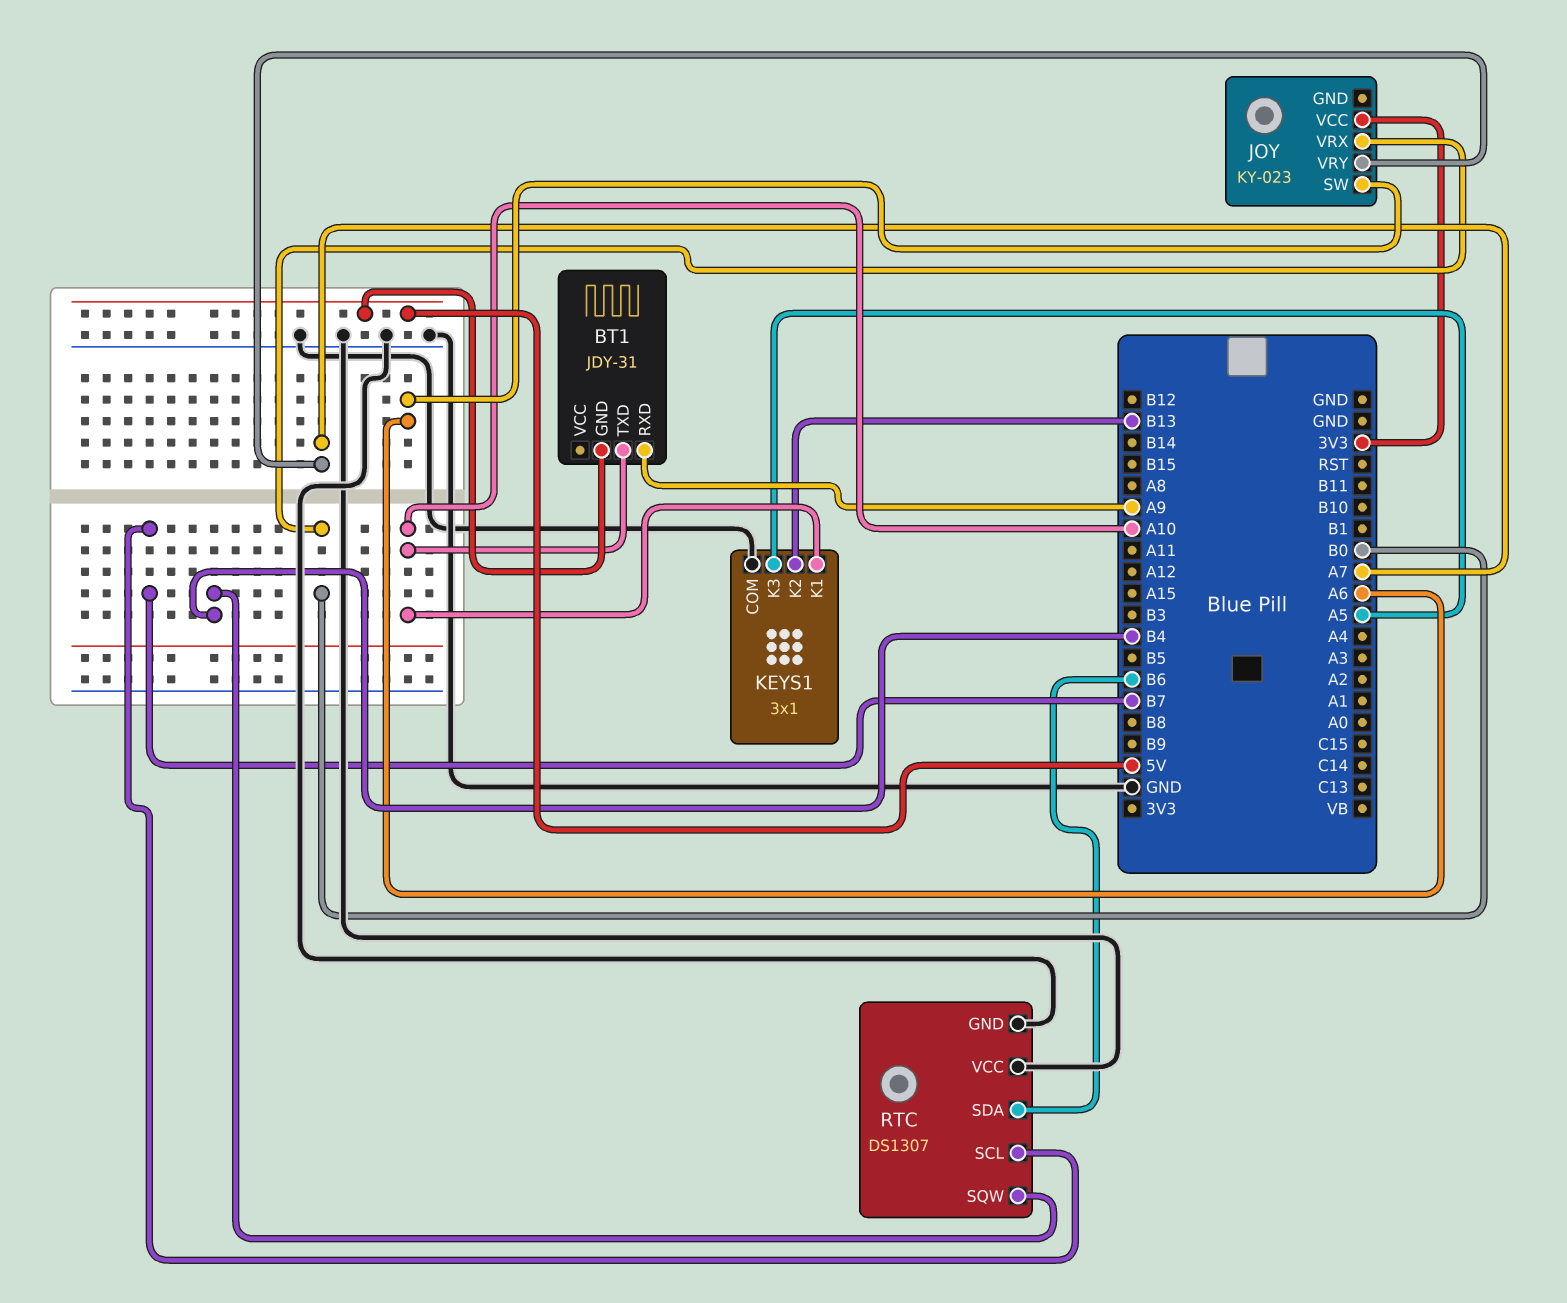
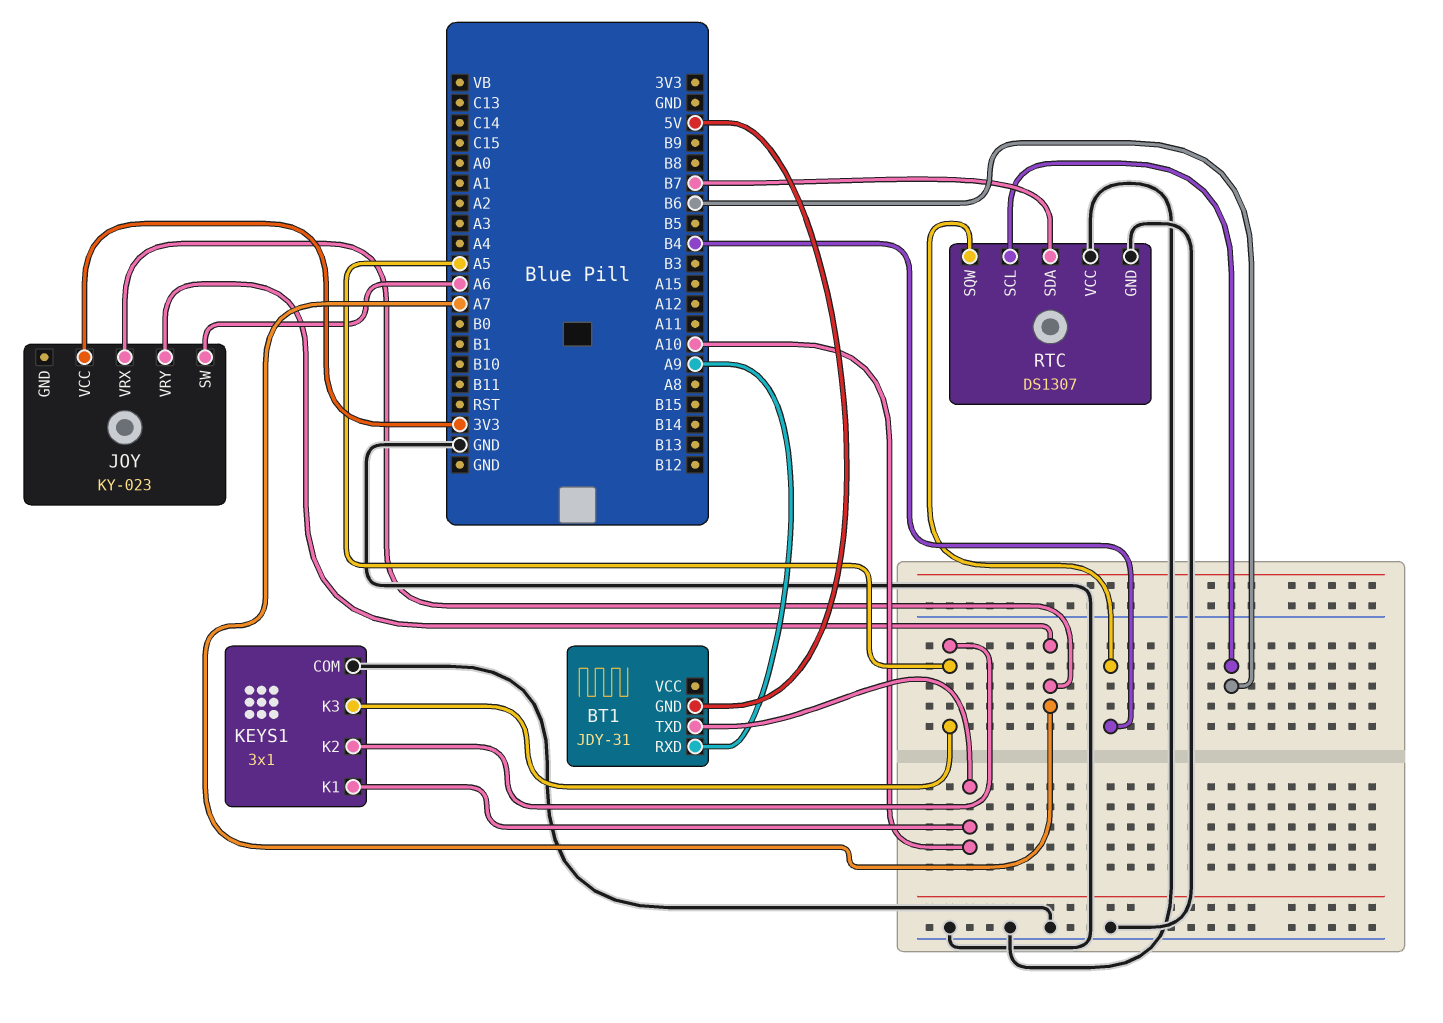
JOY pin VRX: B0 -> A7
KEYS1 pin K2: B13 -> A5
RTC pin SCL: B7 -> B6
RTC pin SDA: B6 -> B7

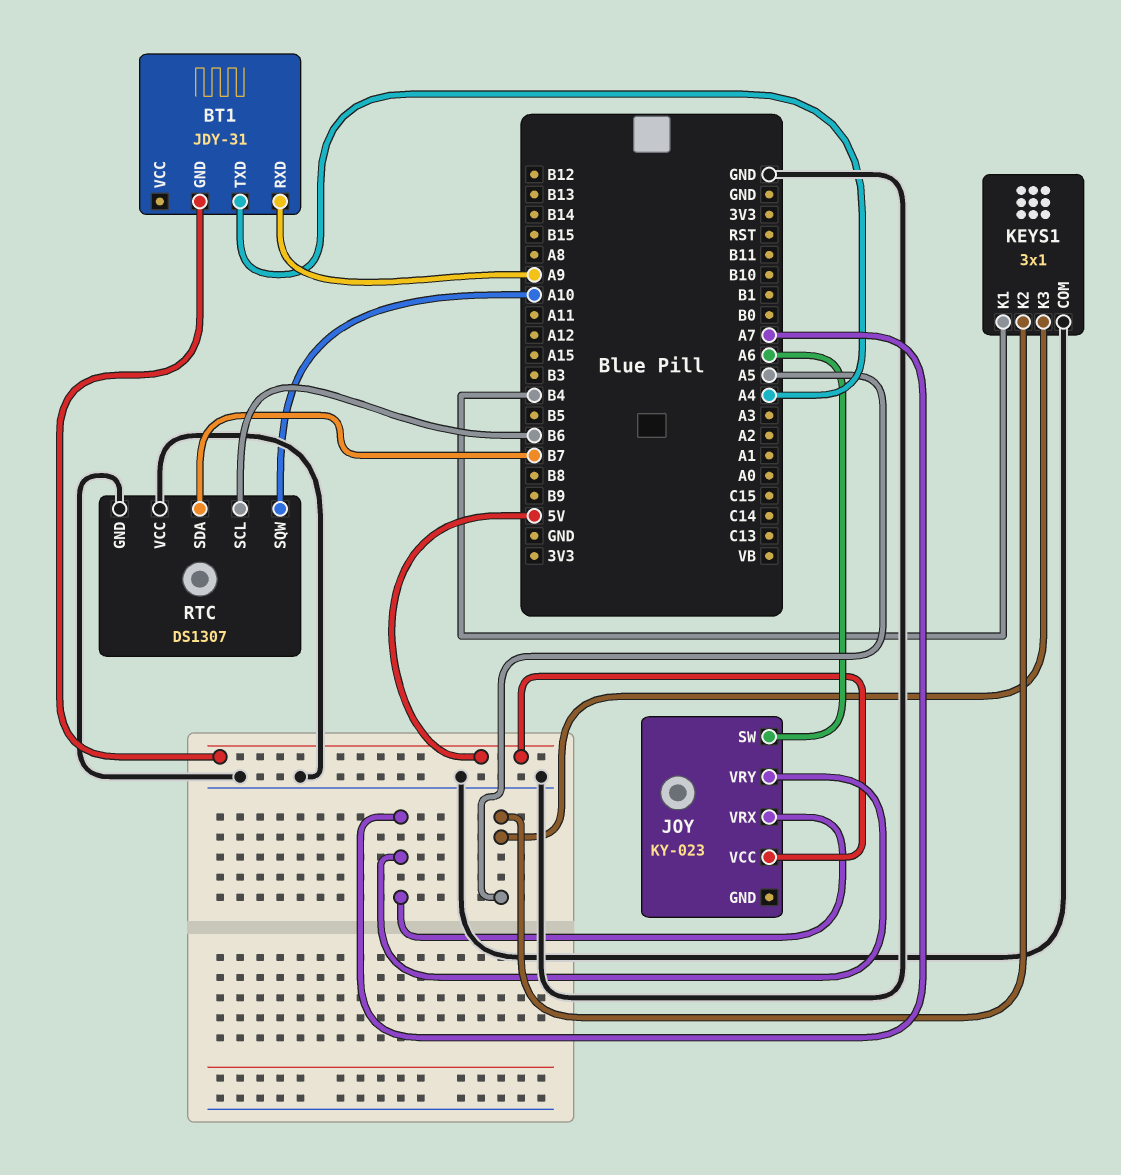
BT1 pin TXD: A10 -> A4
JOY pin VCC: 3V3 -> 5V
KEYS1 pin K1: A10 -> B4
RTC pin SQW: B4 -> A10

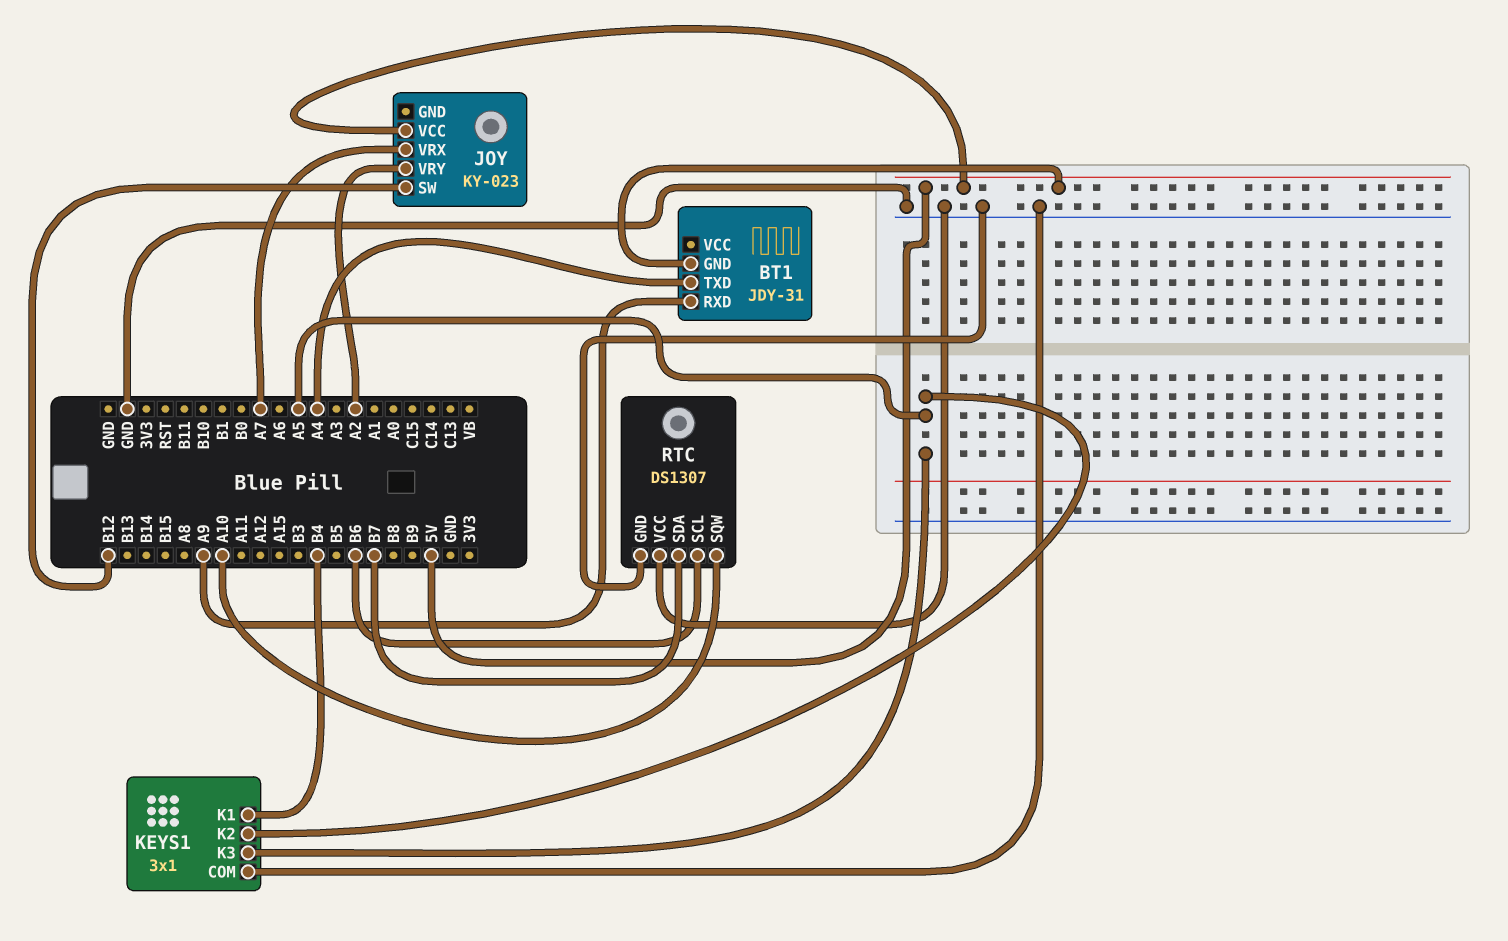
JOY pin SW: A6 -> B12
JOY pin VRY: A7 -> A2

